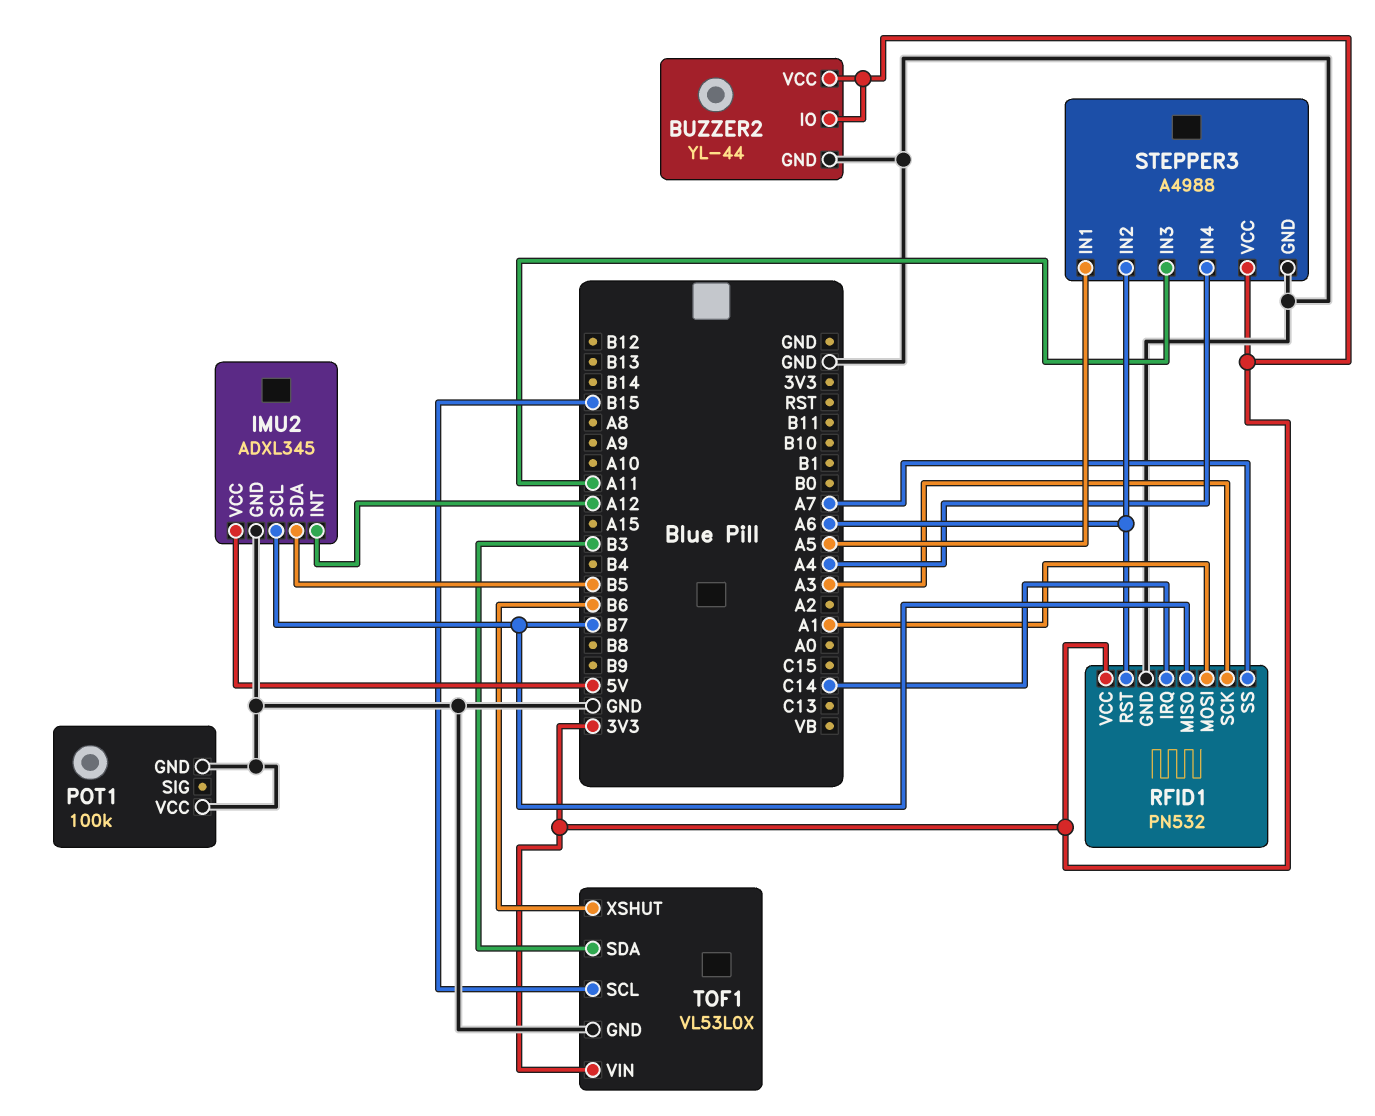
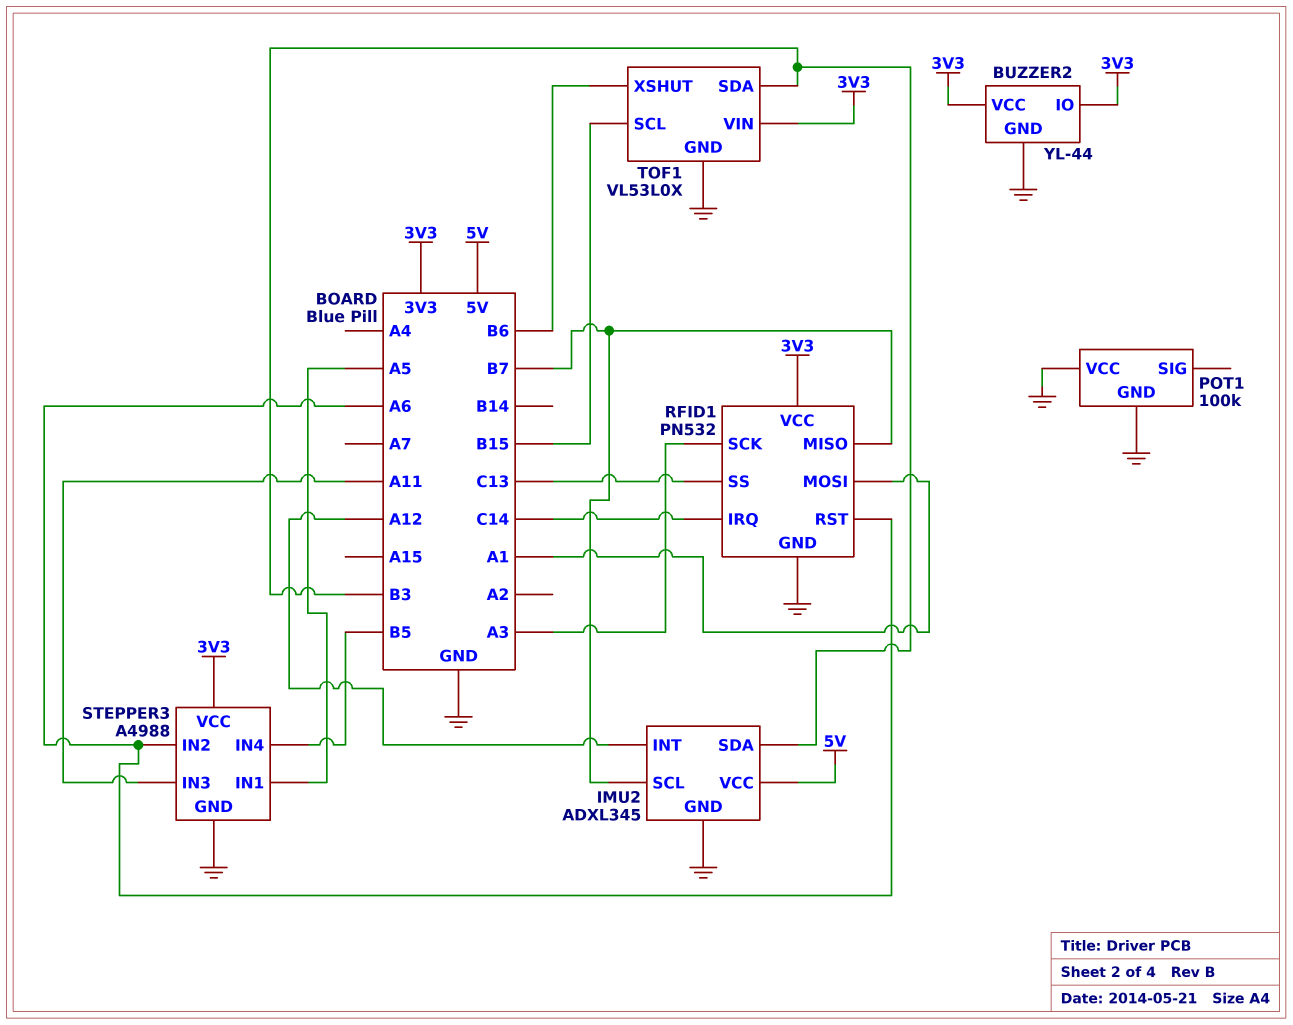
IMU2 pin SDA: B5 -> B3
RFID1 pin SS: A7 -> C13
STEPPER3 pin IN4: A4 -> B5

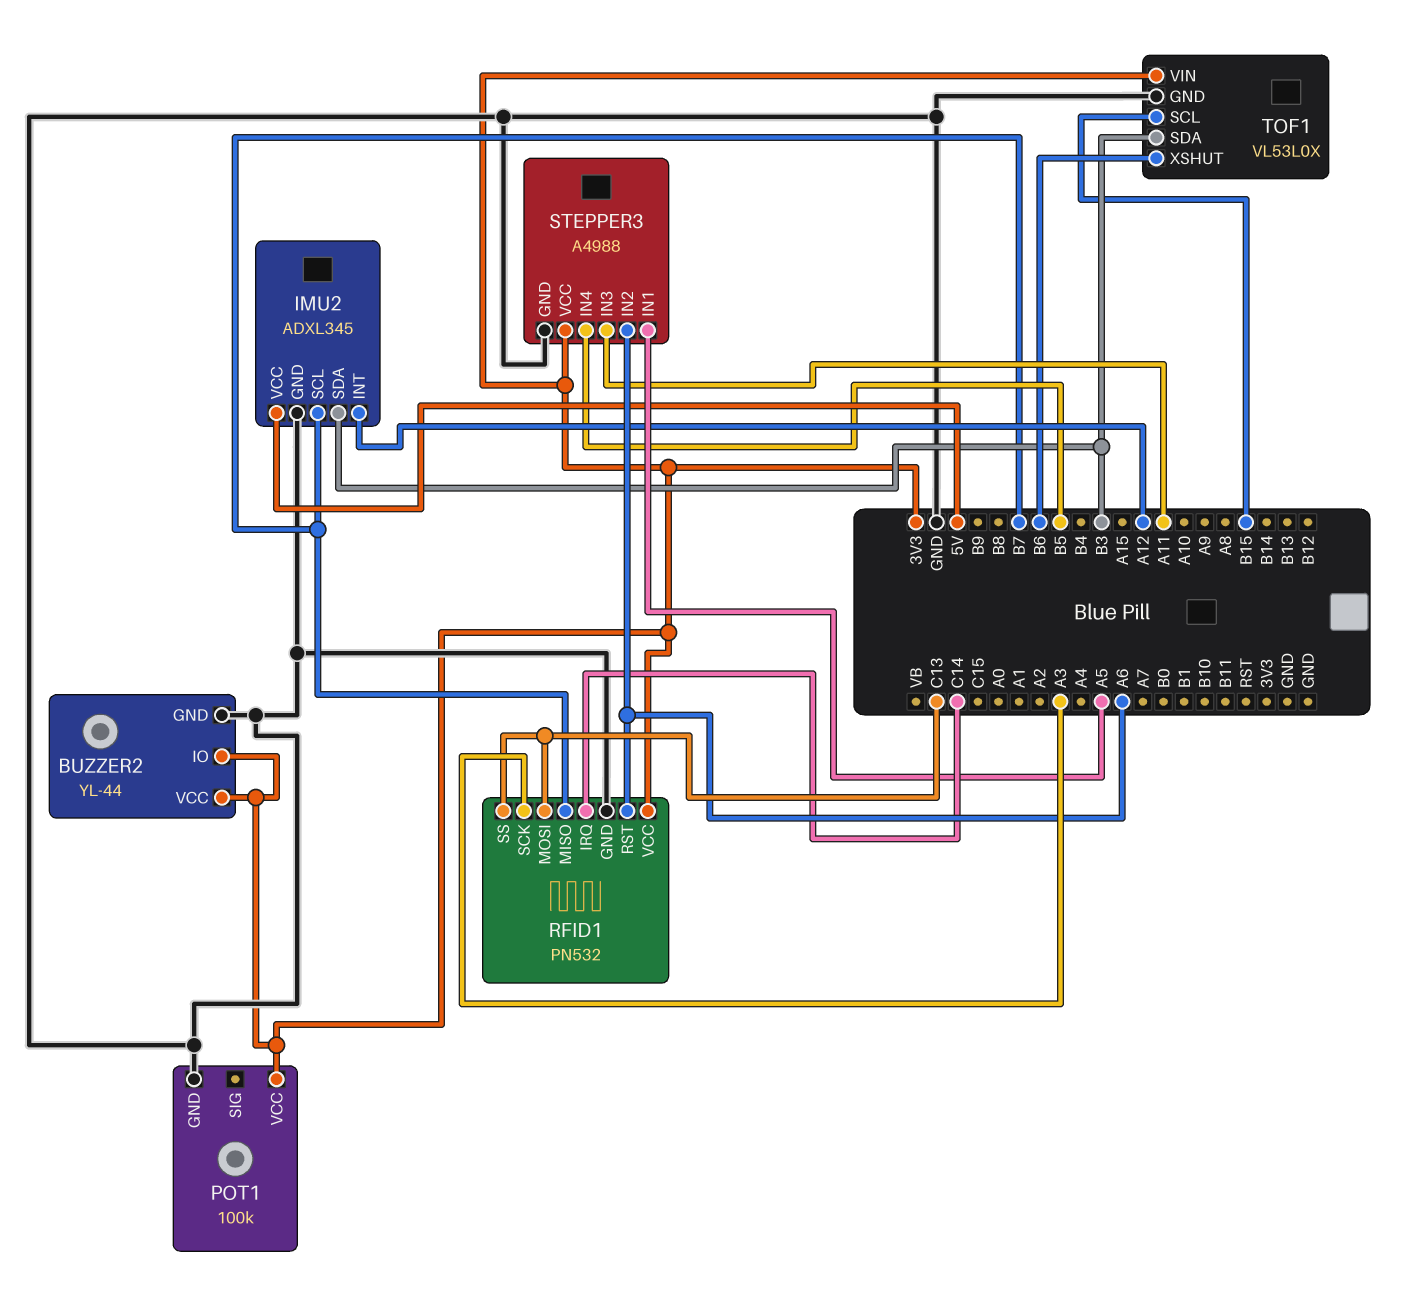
POT1 pin VCC: GND -> 3V3
RFID1 pin MOSI: A1 -> C13

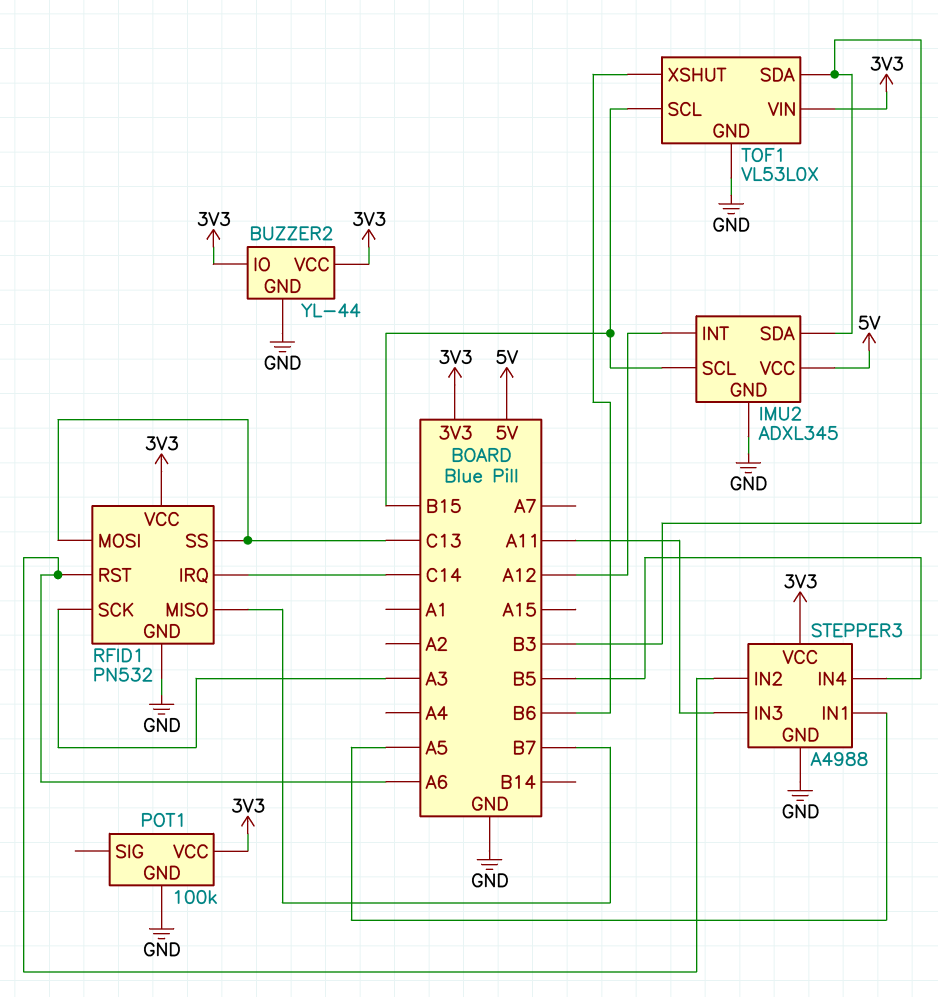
IMU2 pin SCL: B7 -> B15

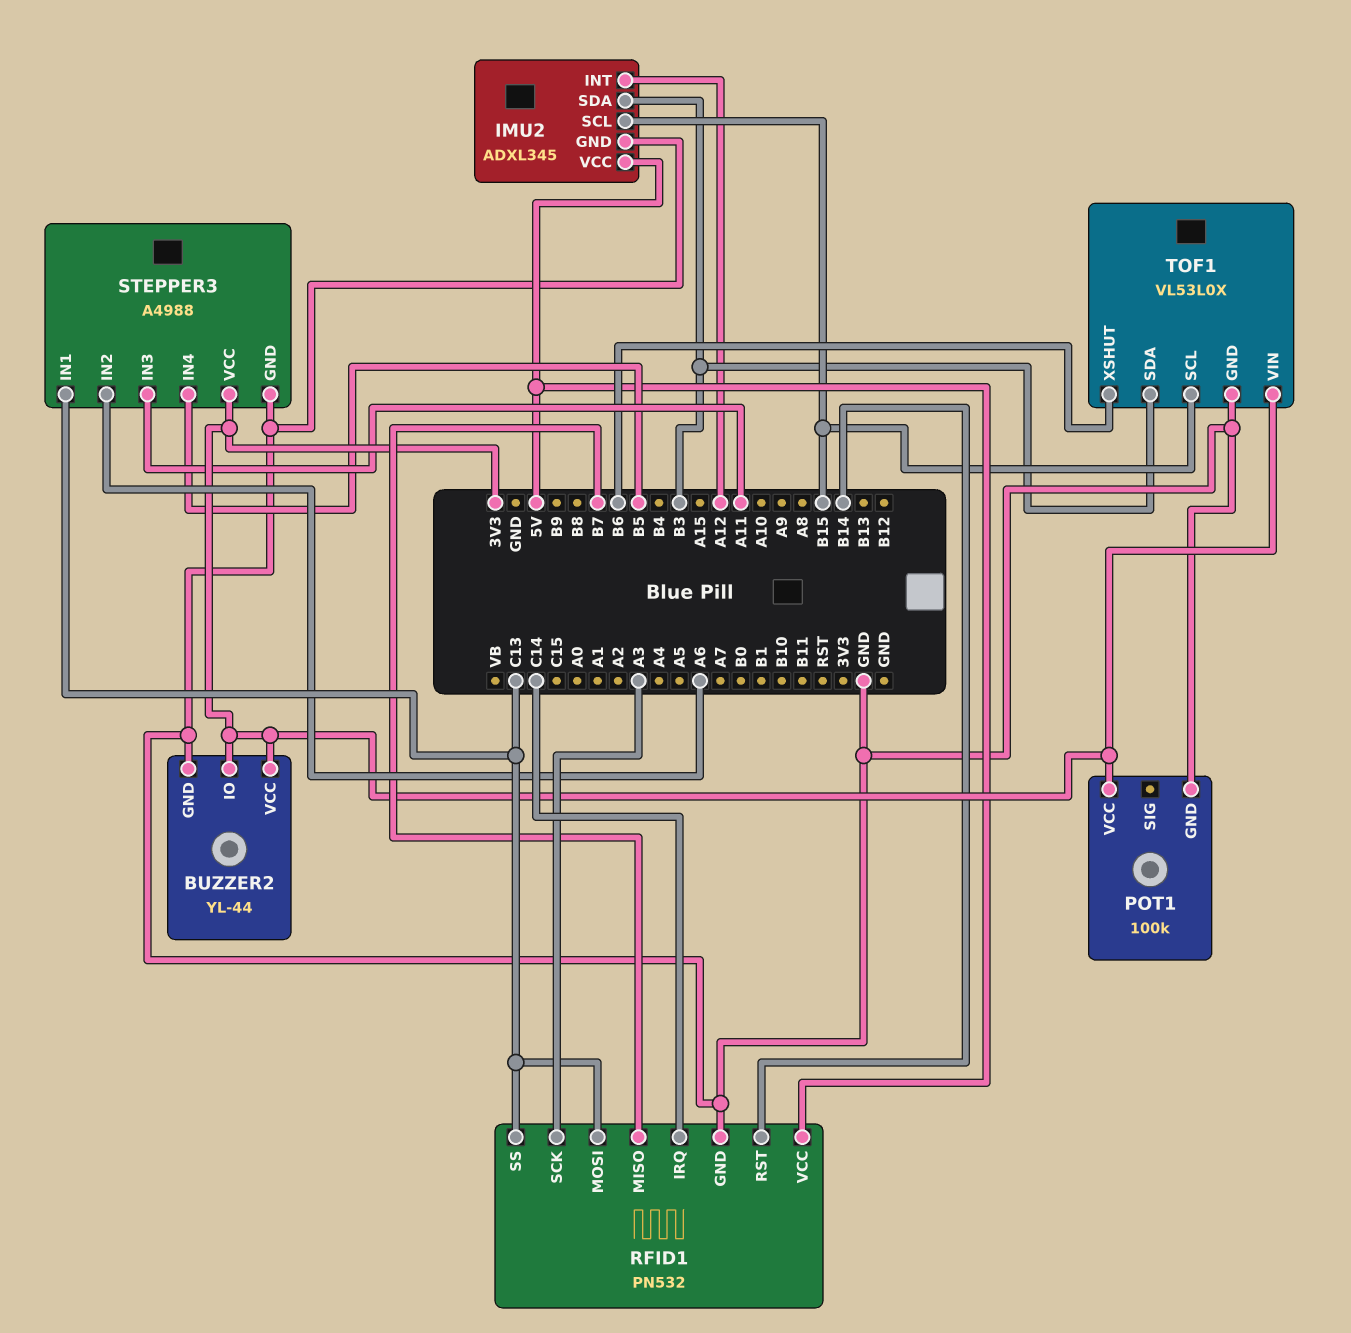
RFID1 pin RST: A6 -> B14
RFID1 pin VCC: 3V3 -> 5V
STEPPER3 pin IN1: A5 -> C13

